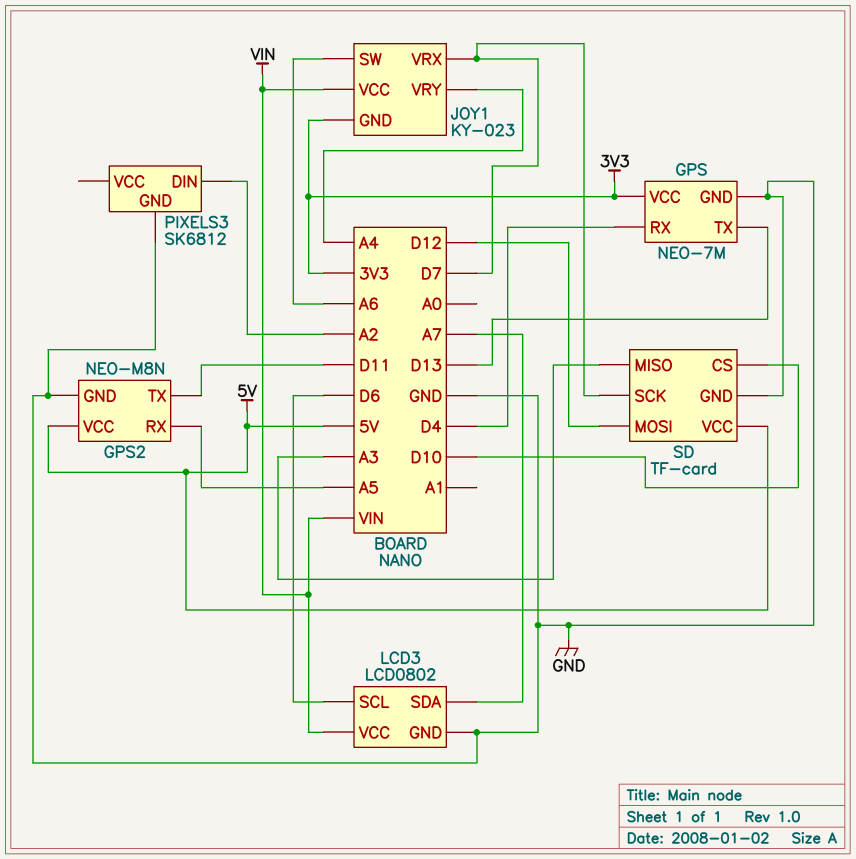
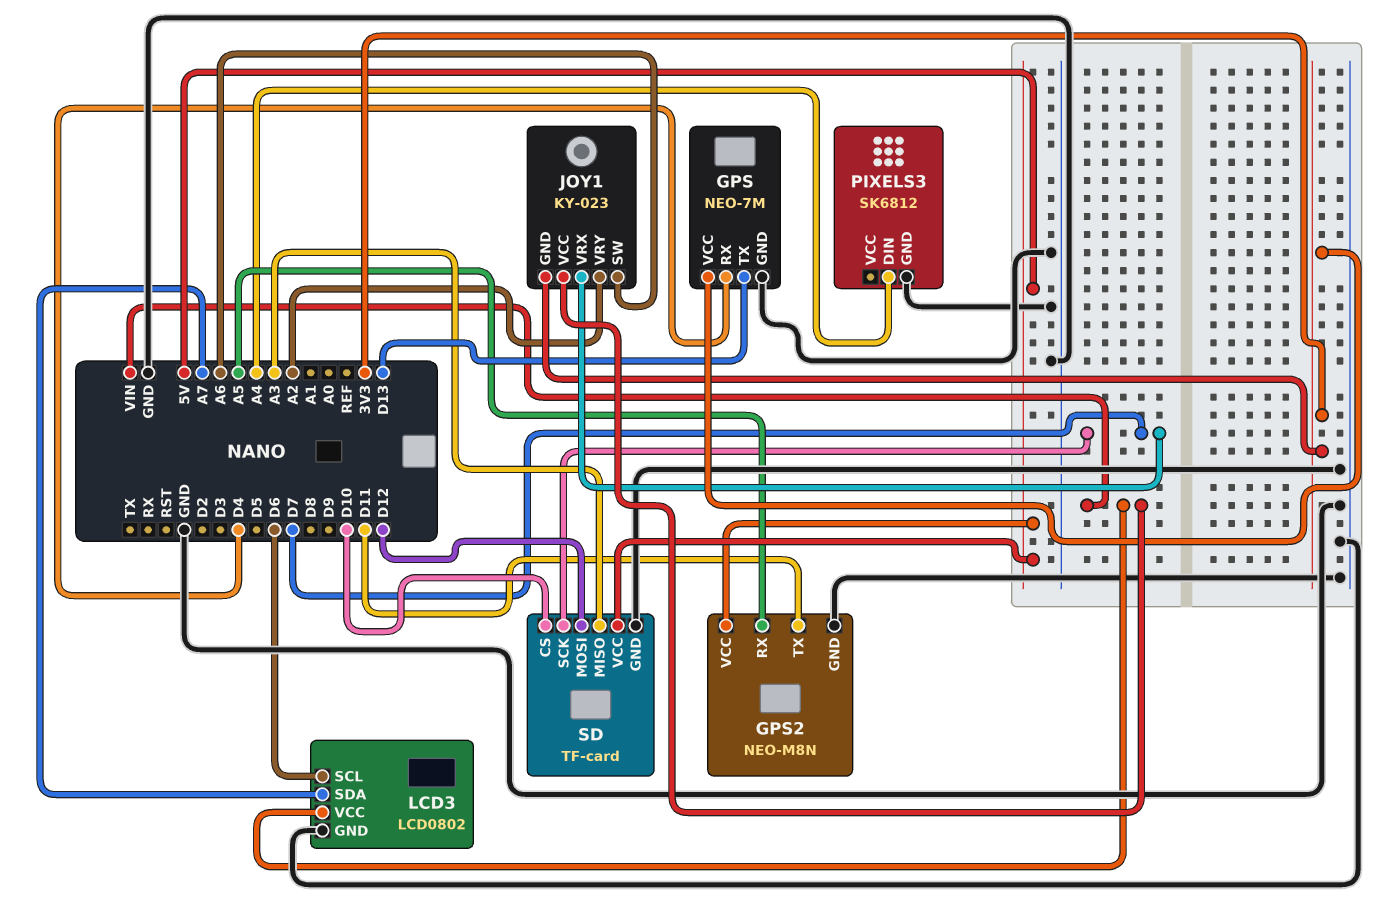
JOY1 pin VRY: A4 -> A2
PIXELS3 pin DIN: A2 -> A4

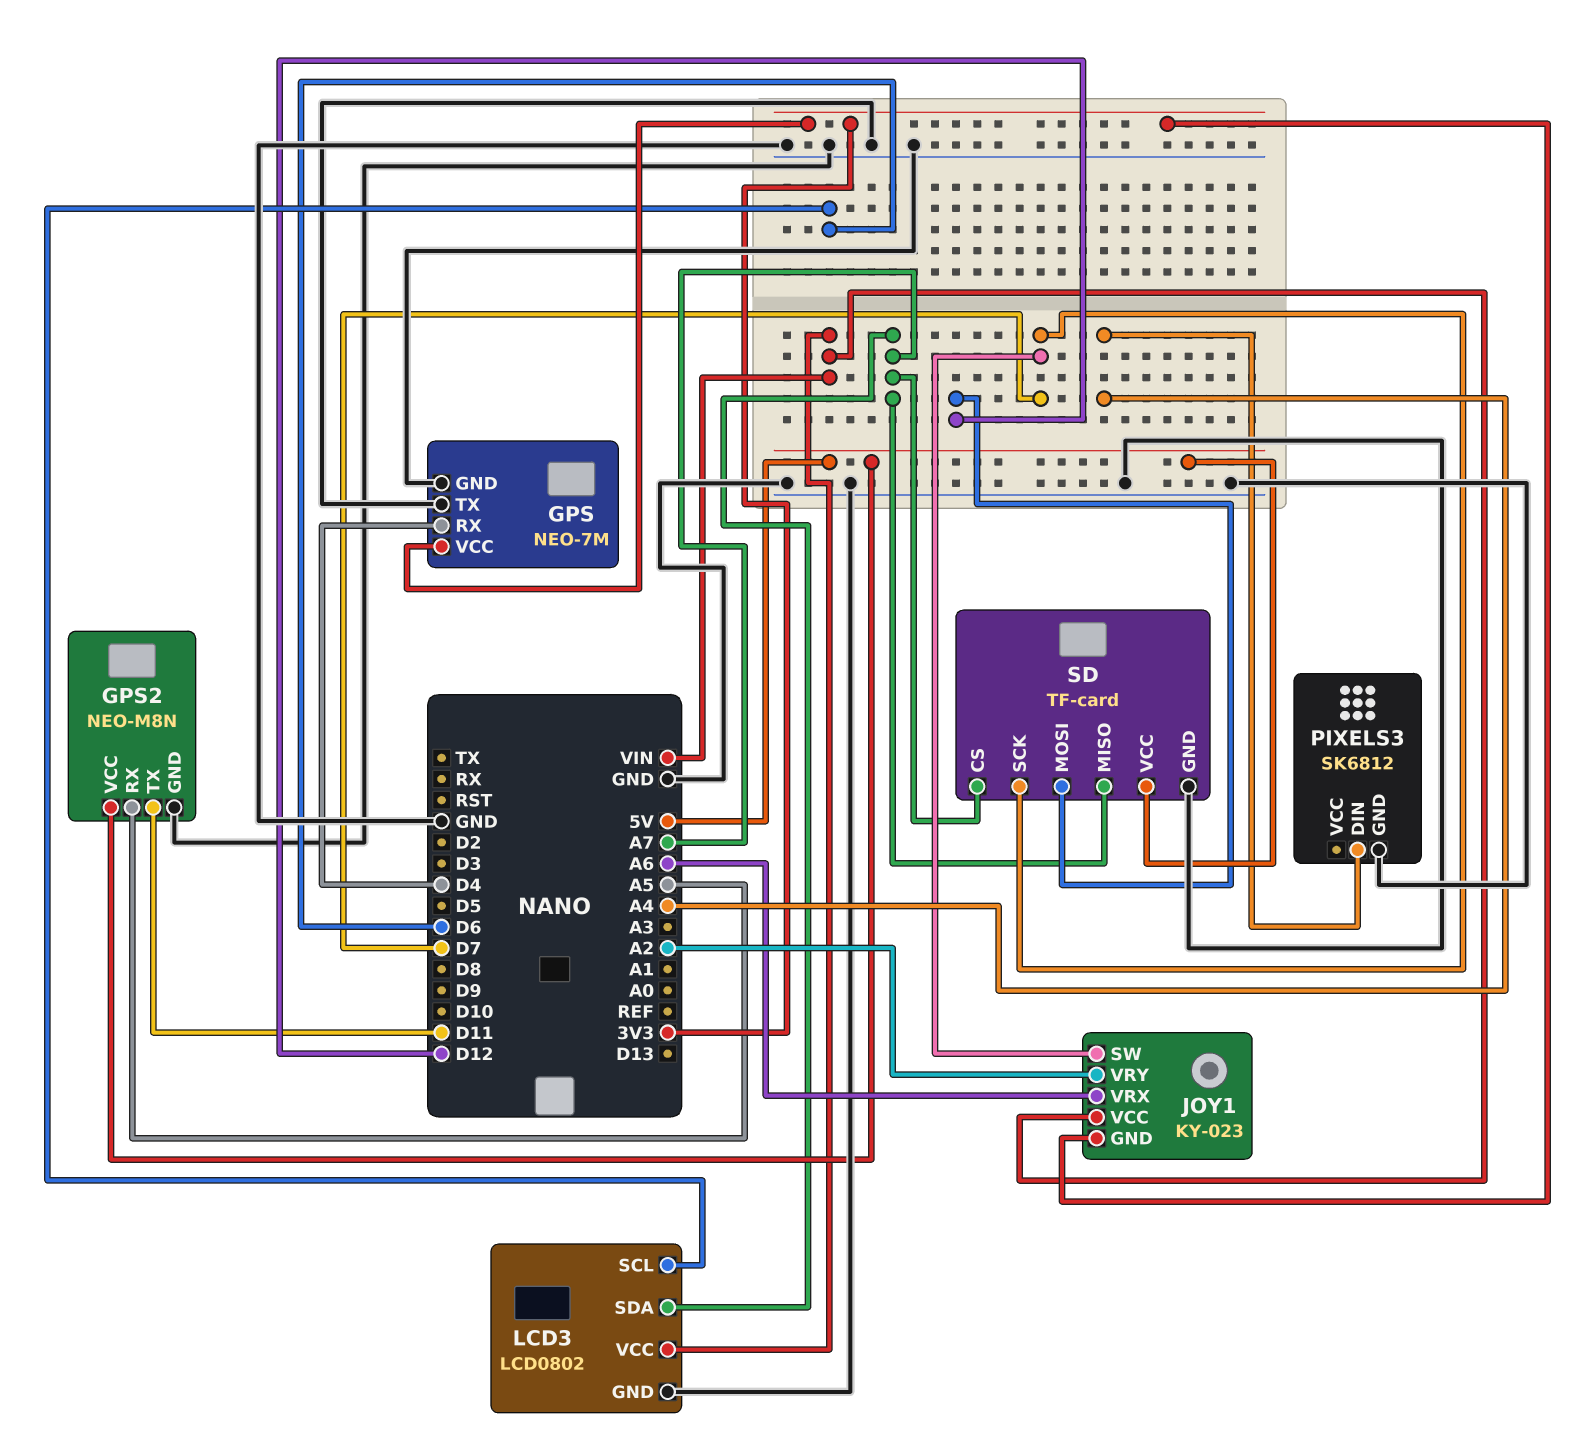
GPS pin TX: D13 -> GND
JOY1 pin SW: A6 -> D7
JOY1 pin VRX: D7 -> A6
SD pin CS: D10 -> A7
SD pin MISO: A3 -> A7

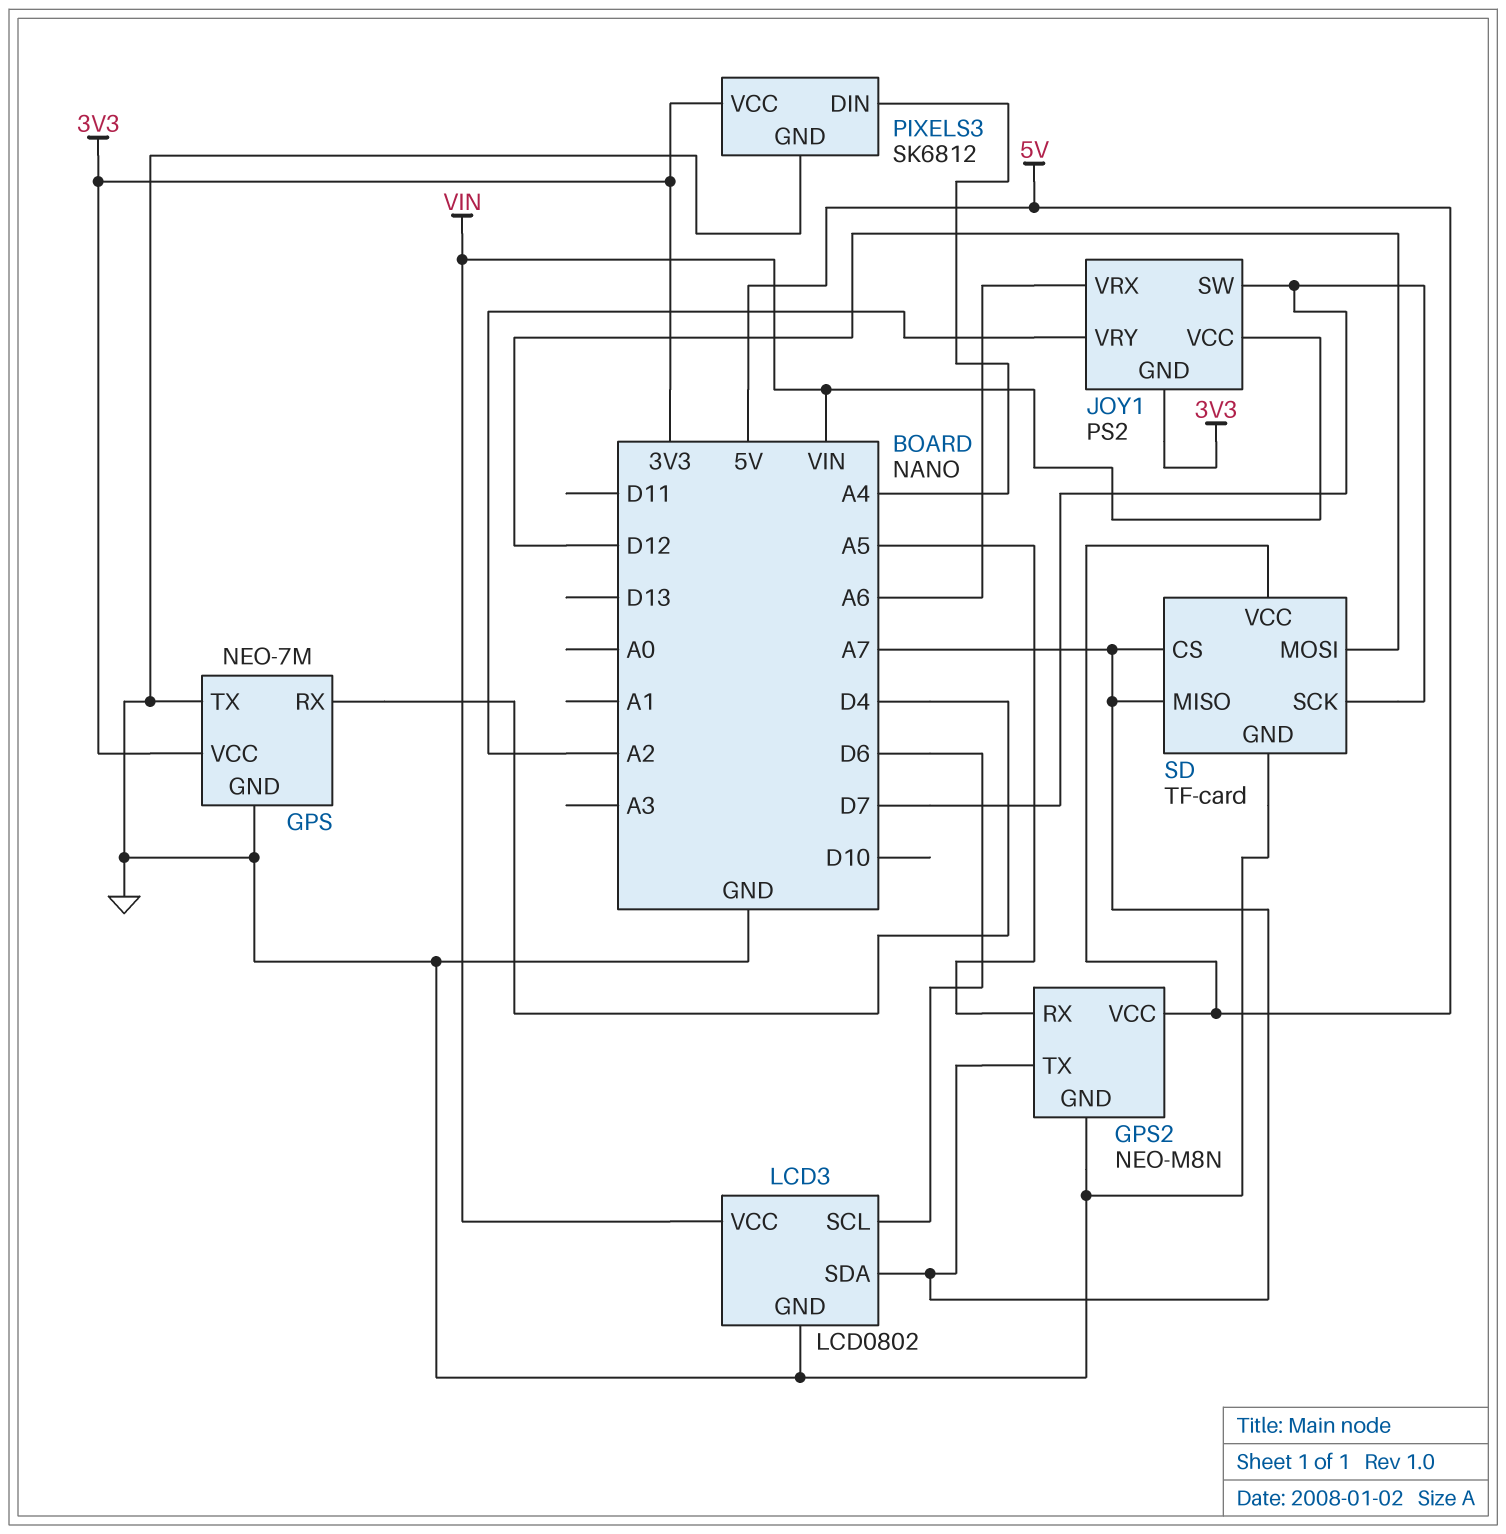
GPS2 pin TX: D11 -> A7
JOY1: KY-023 -> PS2
PIXELS3 pin VCC: none -> 3V3

